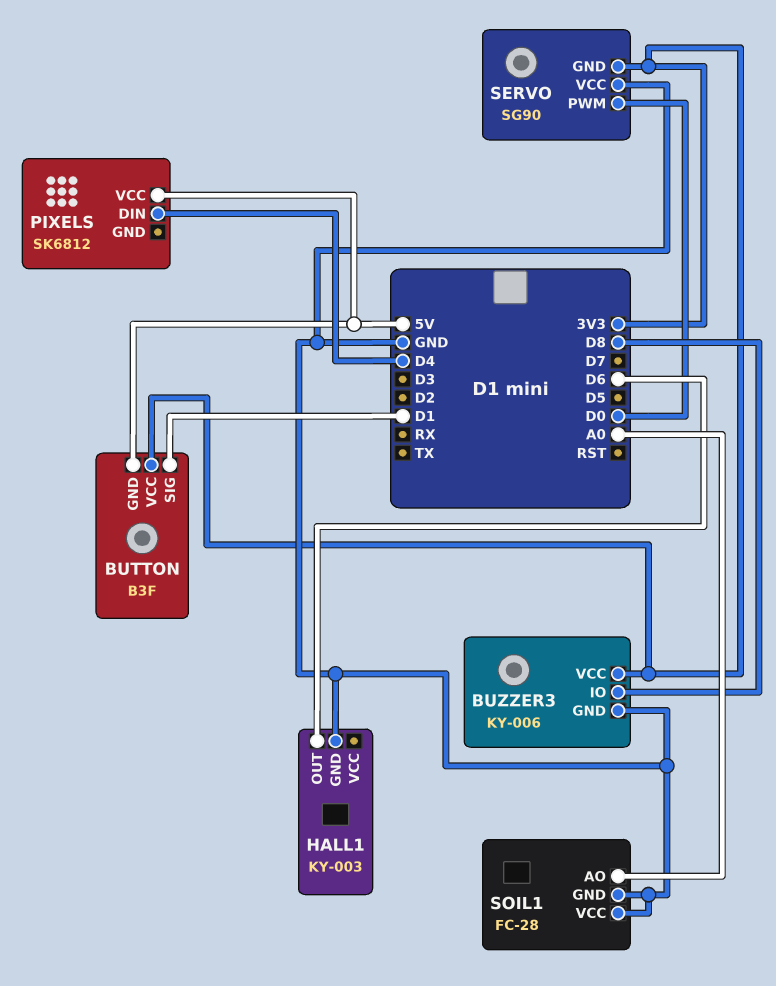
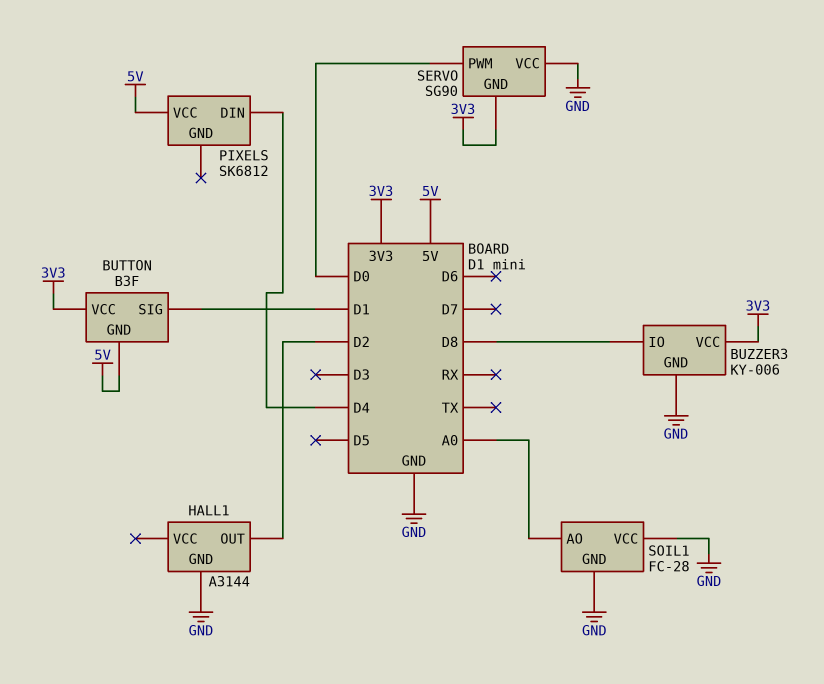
HALL1: KY-003 -> A3144
HALL1 pin OUT: D6 -> D2

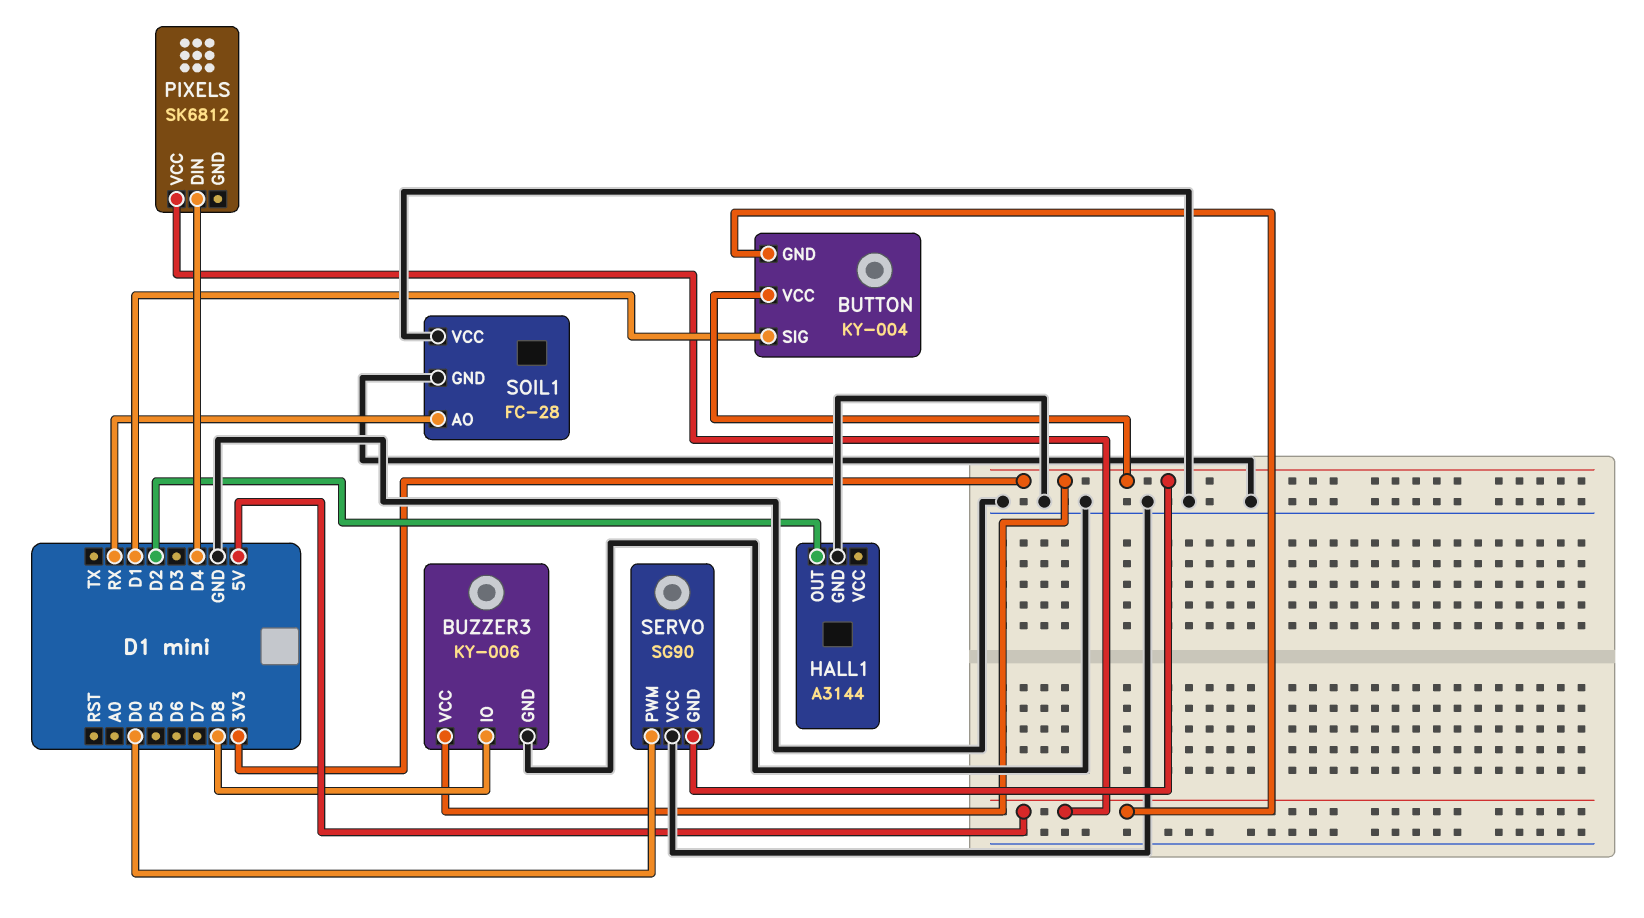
BUTTON: B3F -> KY-004
SOIL1 pin AO: A0 -> RX

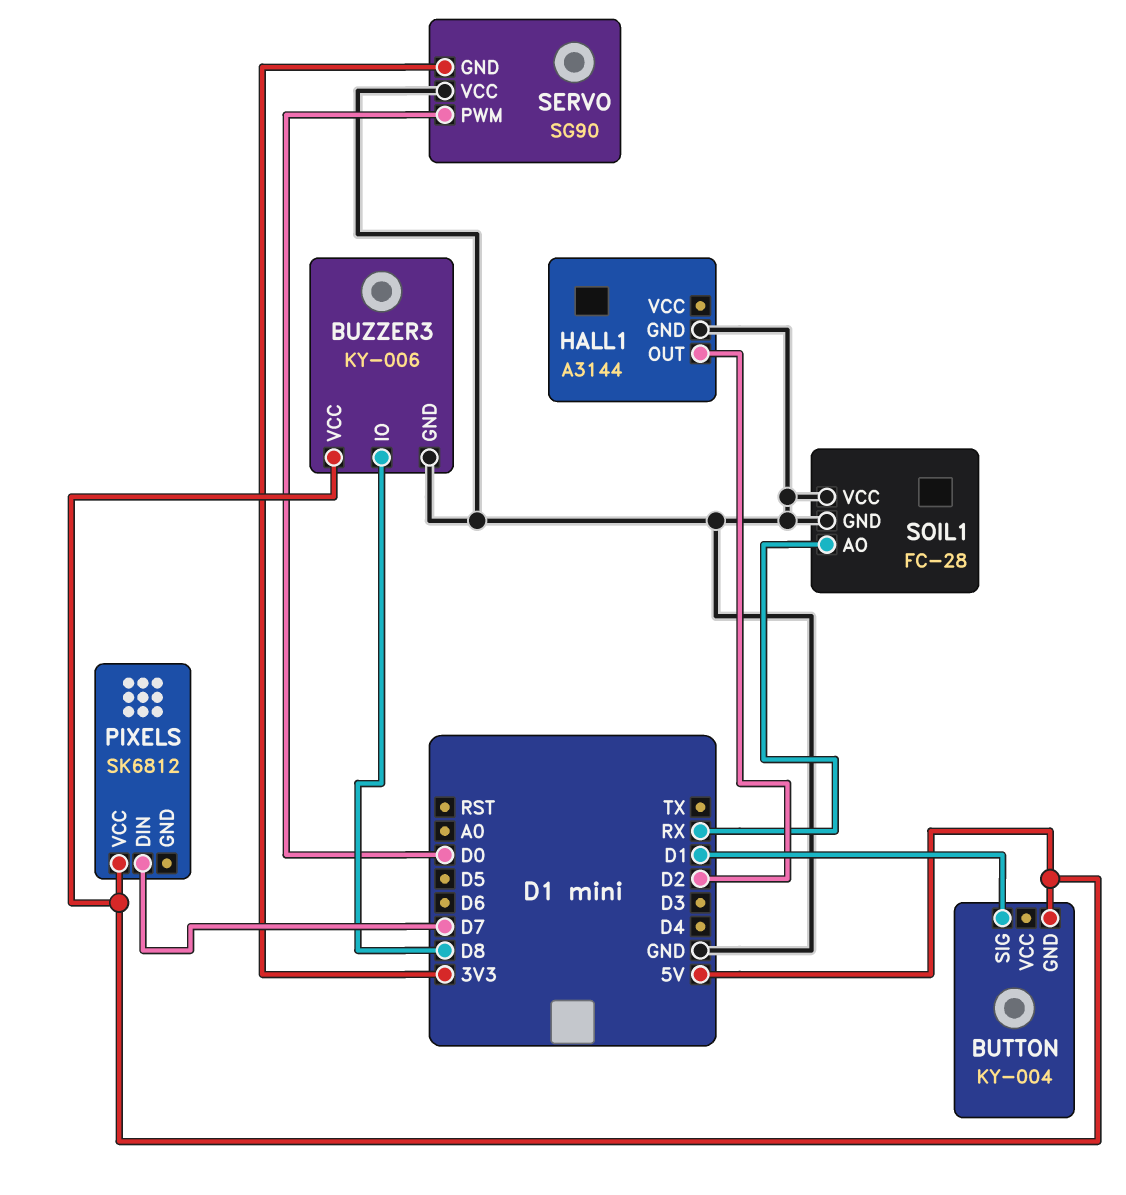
BUTTON pin VCC: 3V3 -> none
BUZZER3 pin VCC: 3V3 -> 5V
PIXELS pin DIN: D4 -> D7

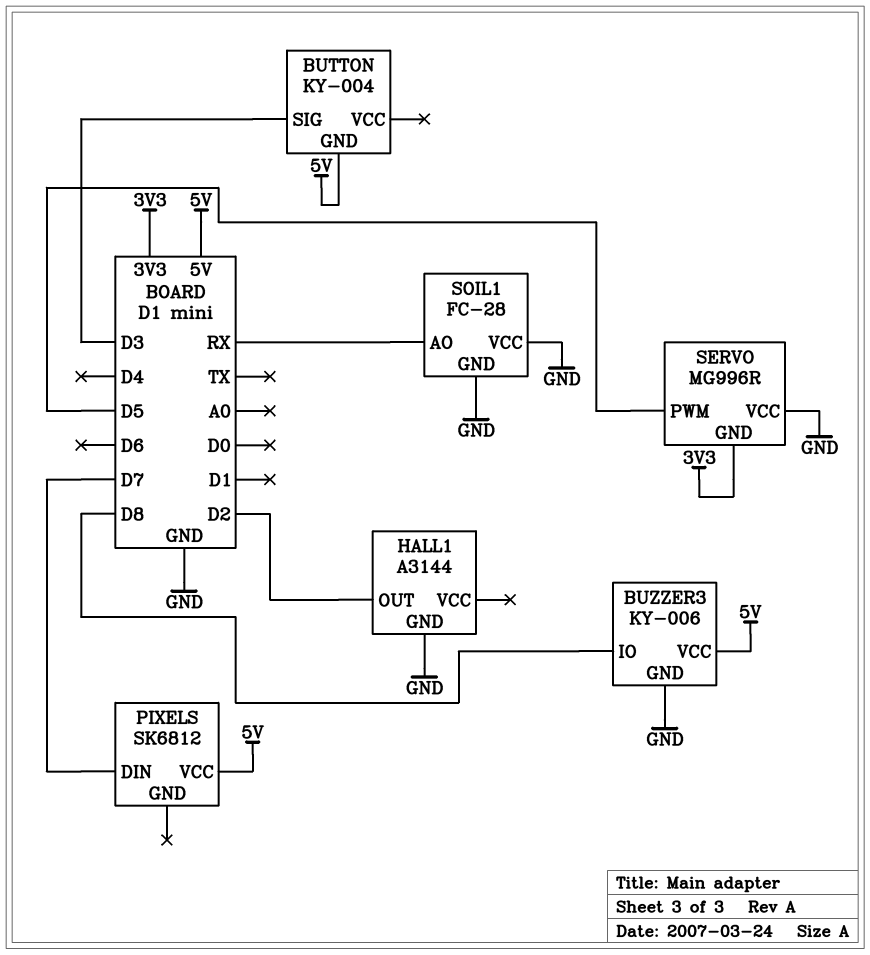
BUTTON pin SIG: D1 -> D3
SERVO: SG90 -> MG996R
SERVO pin PWM: D0 -> D5

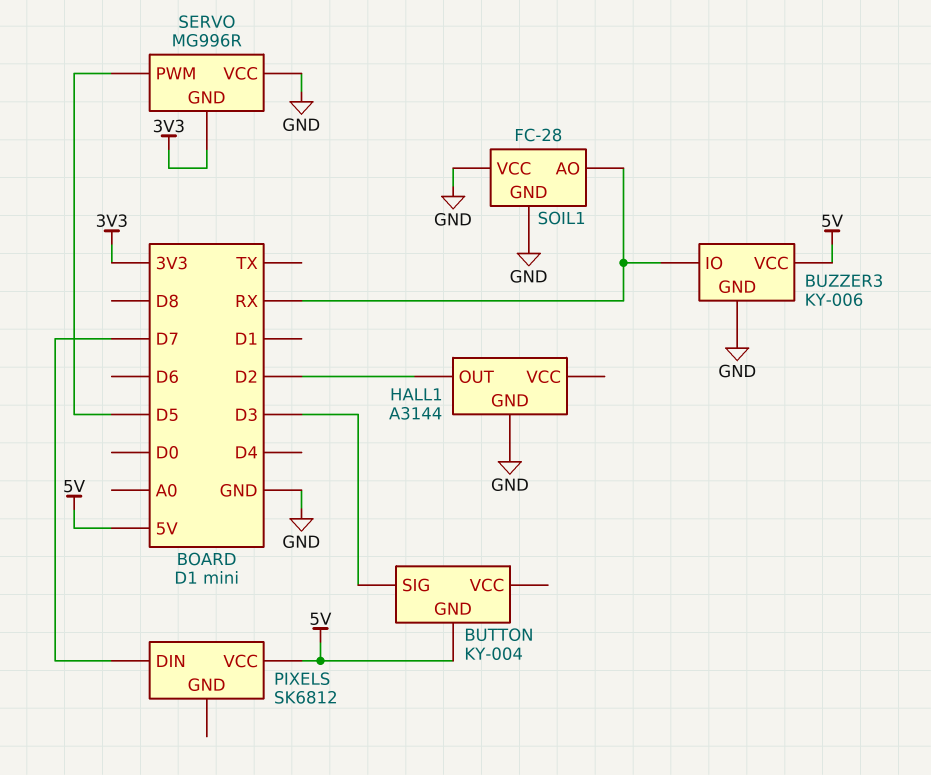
BUZZER3 pin IO: D8 -> RX

